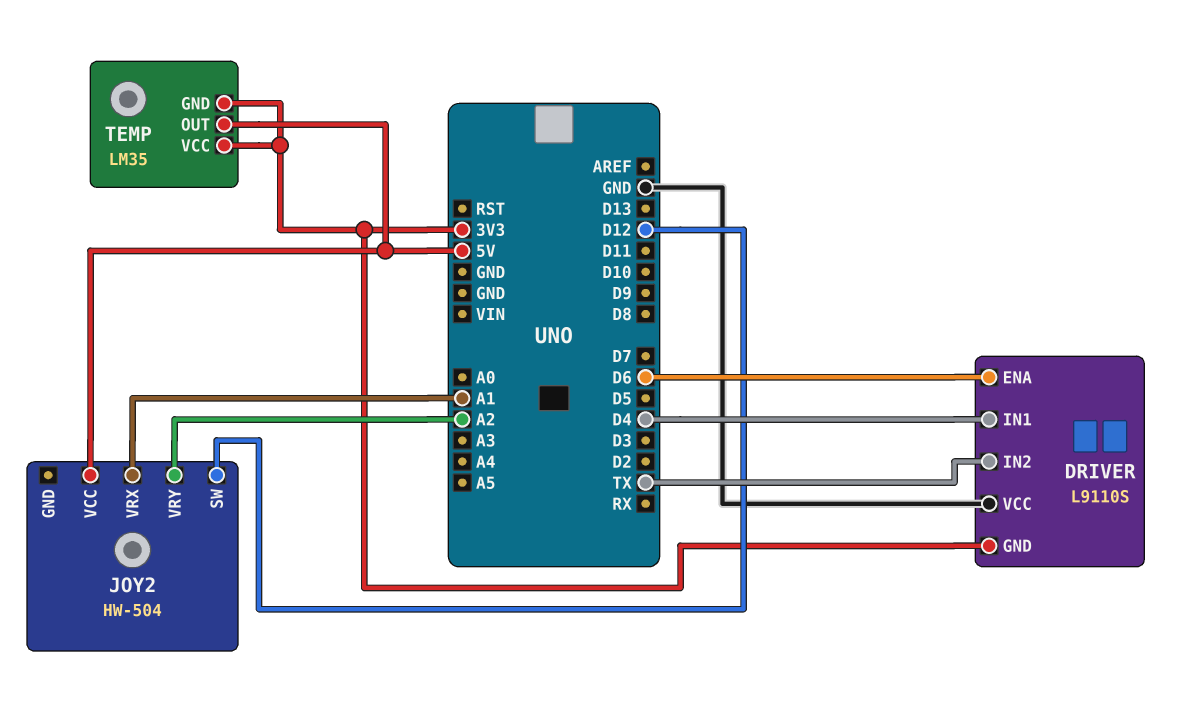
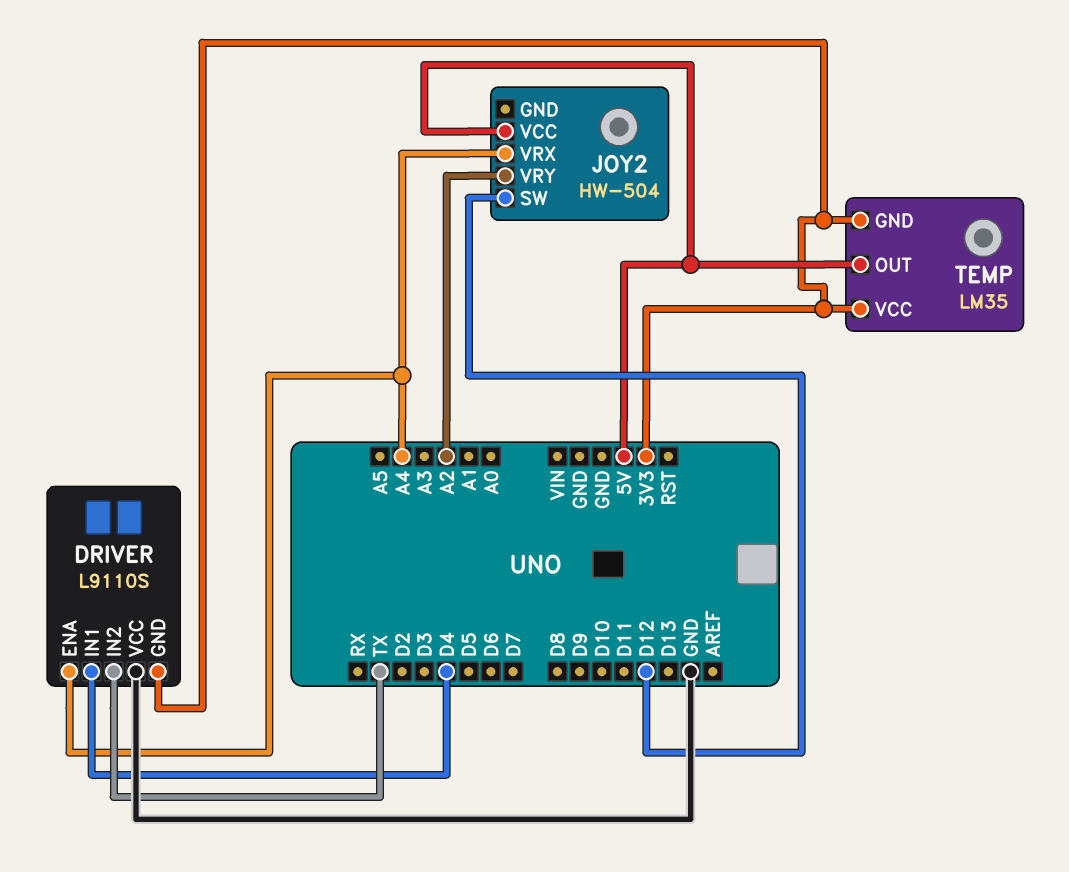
DRIVER pin ENA: D6 -> A4
JOY2 pin VRX: A1 -> A4

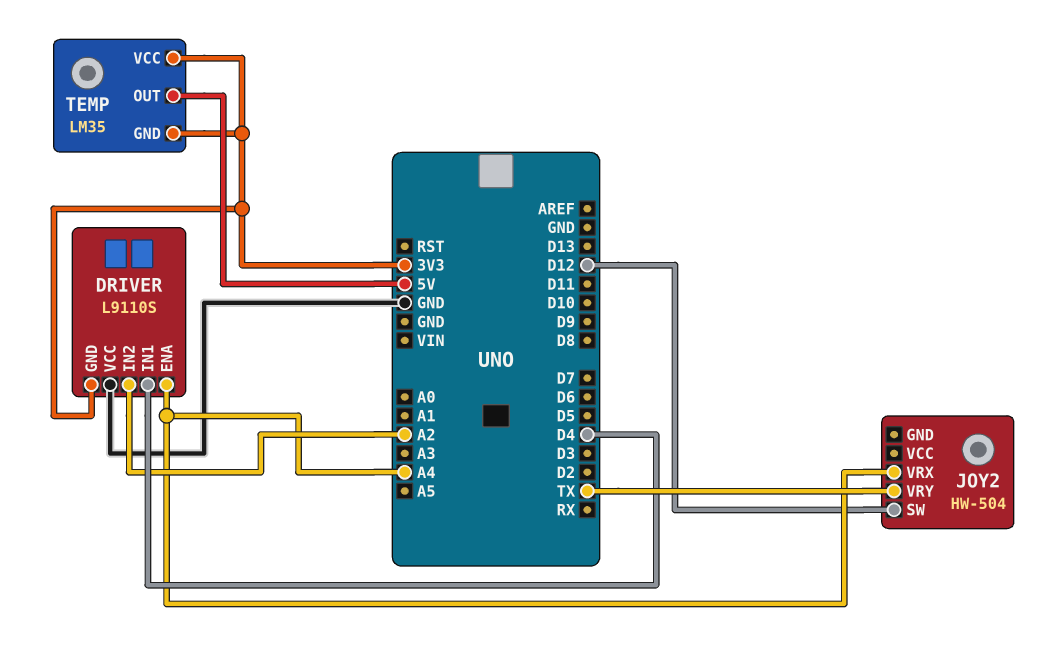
DRIVER pin IN2: TX -> A2
JOY2 pin VCC: 5V -> none
JOY2 pin VRY: A2 -> TX

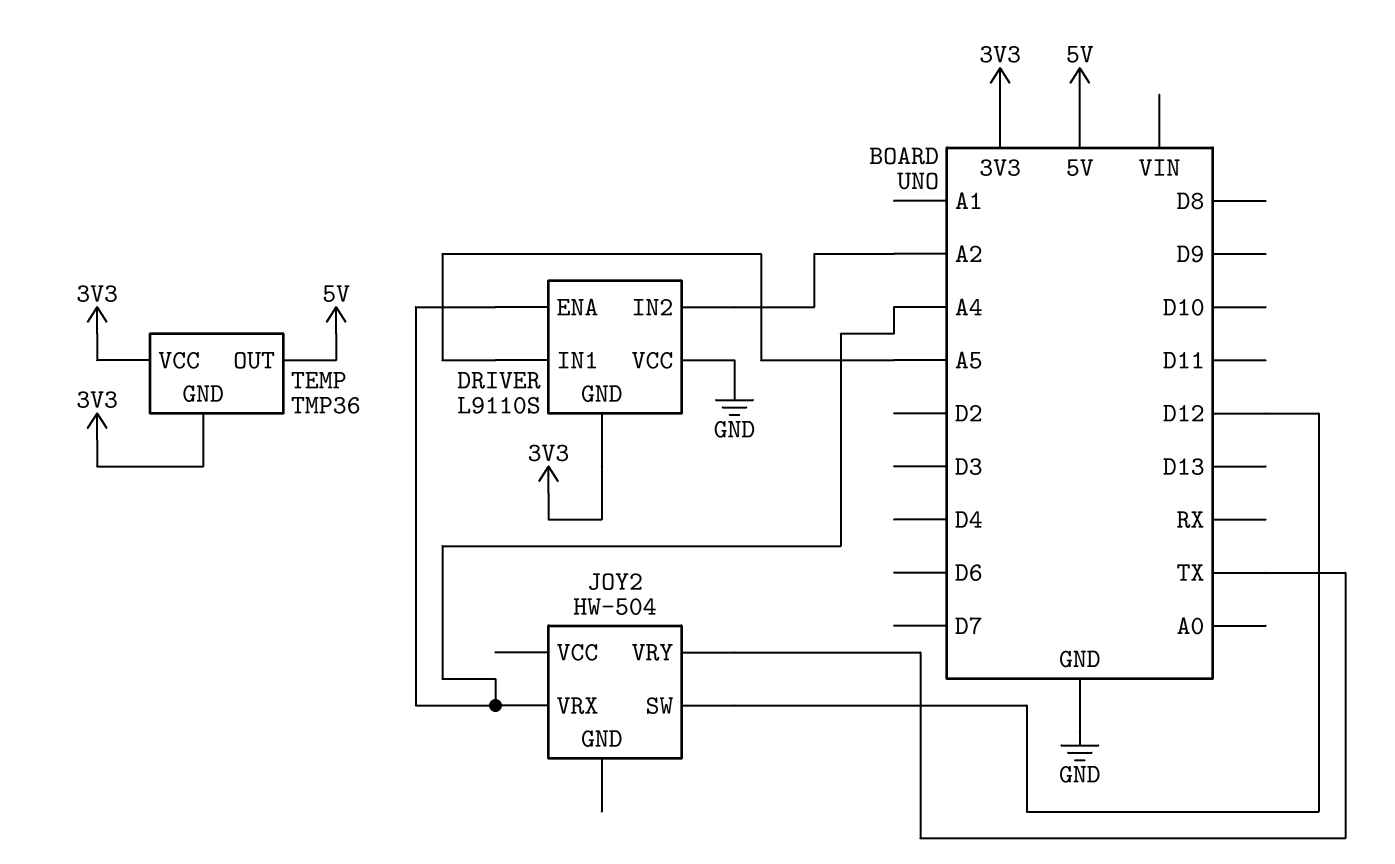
DRIVER pin IN1: D4 -> A5
TEMP: LM35 -> TMP36

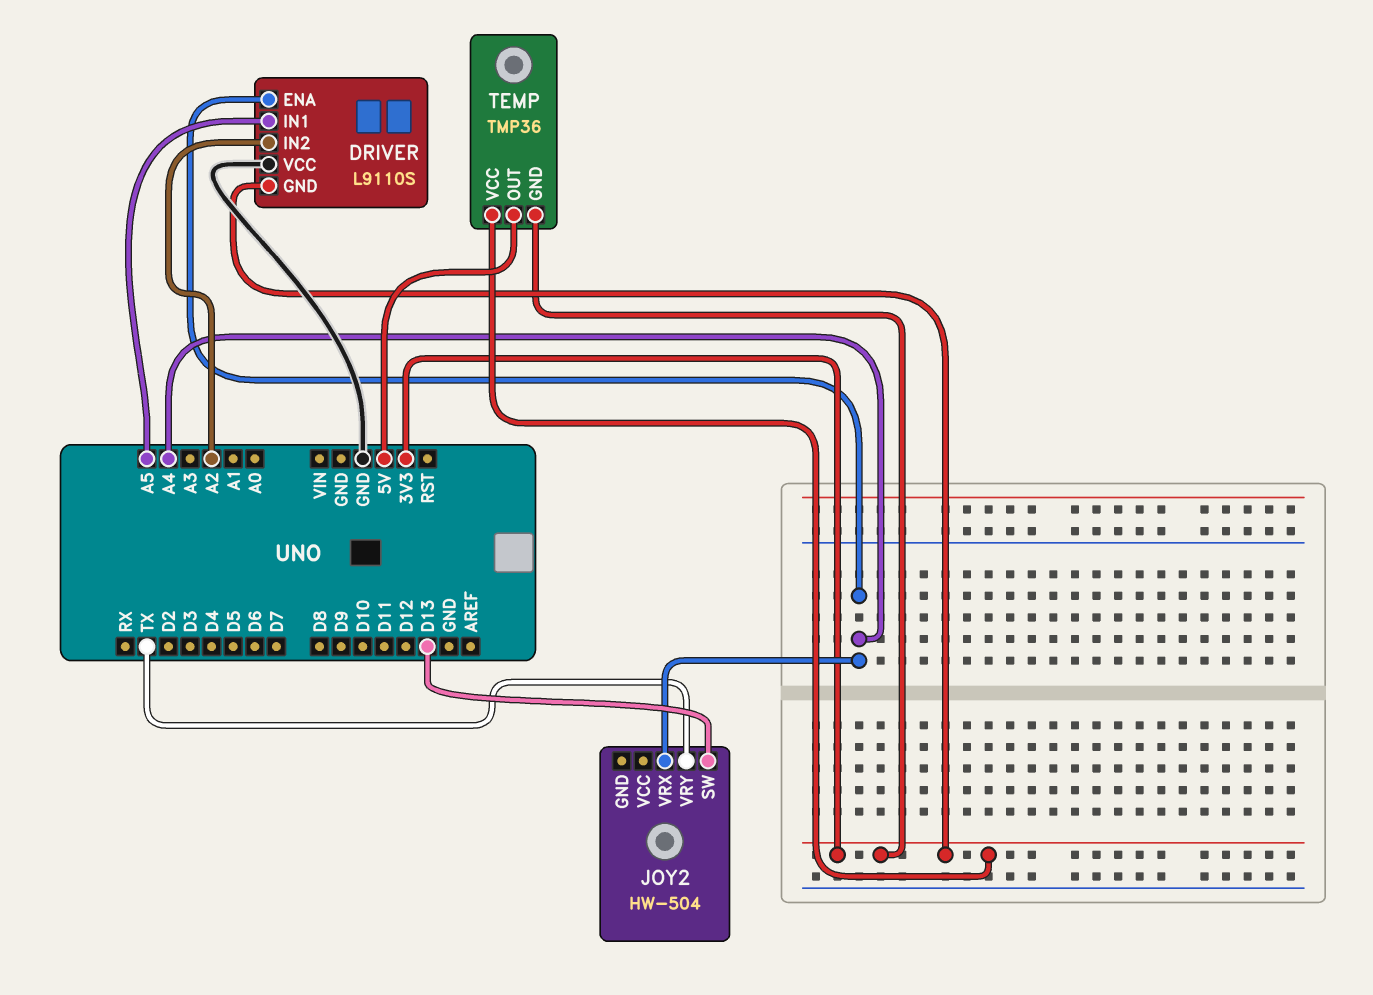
JOY2 pin SW: D12 -> D13

